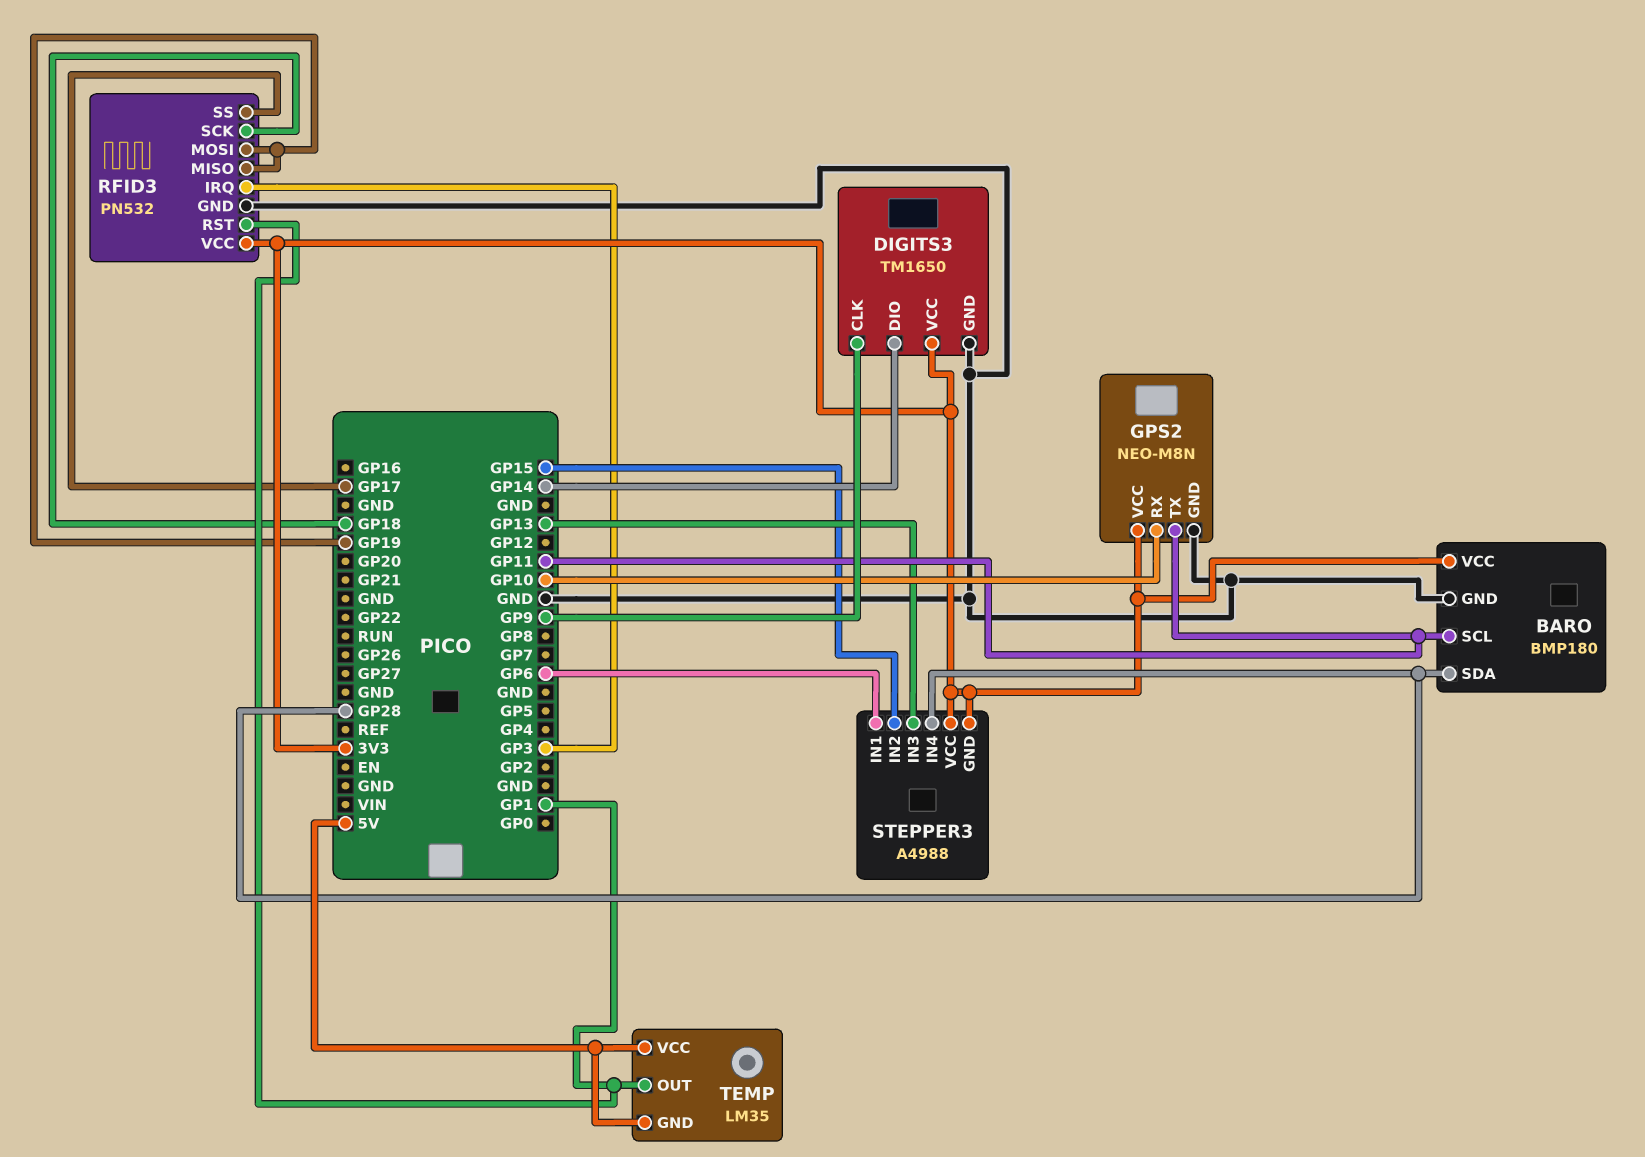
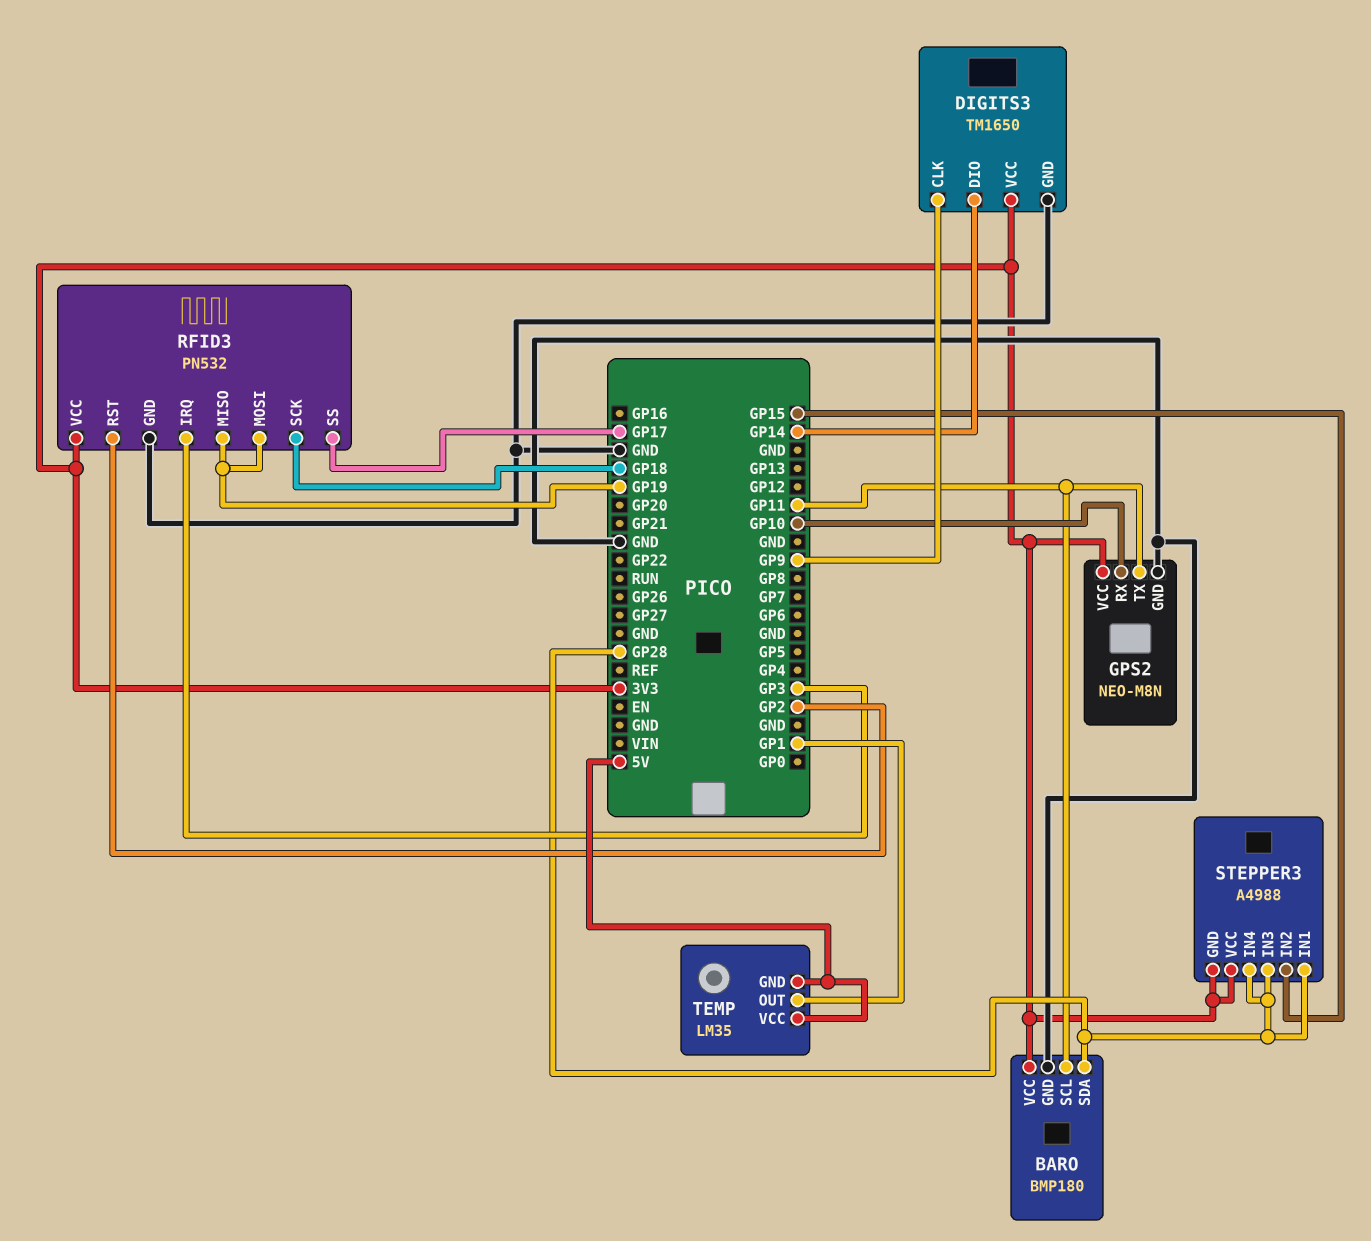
RFID3 pin RST: GP1 -> GP2
STEPPER3 pin IN1: GP6 -> GP28
STEPPER3 pin IN3: GP13 -> GP28

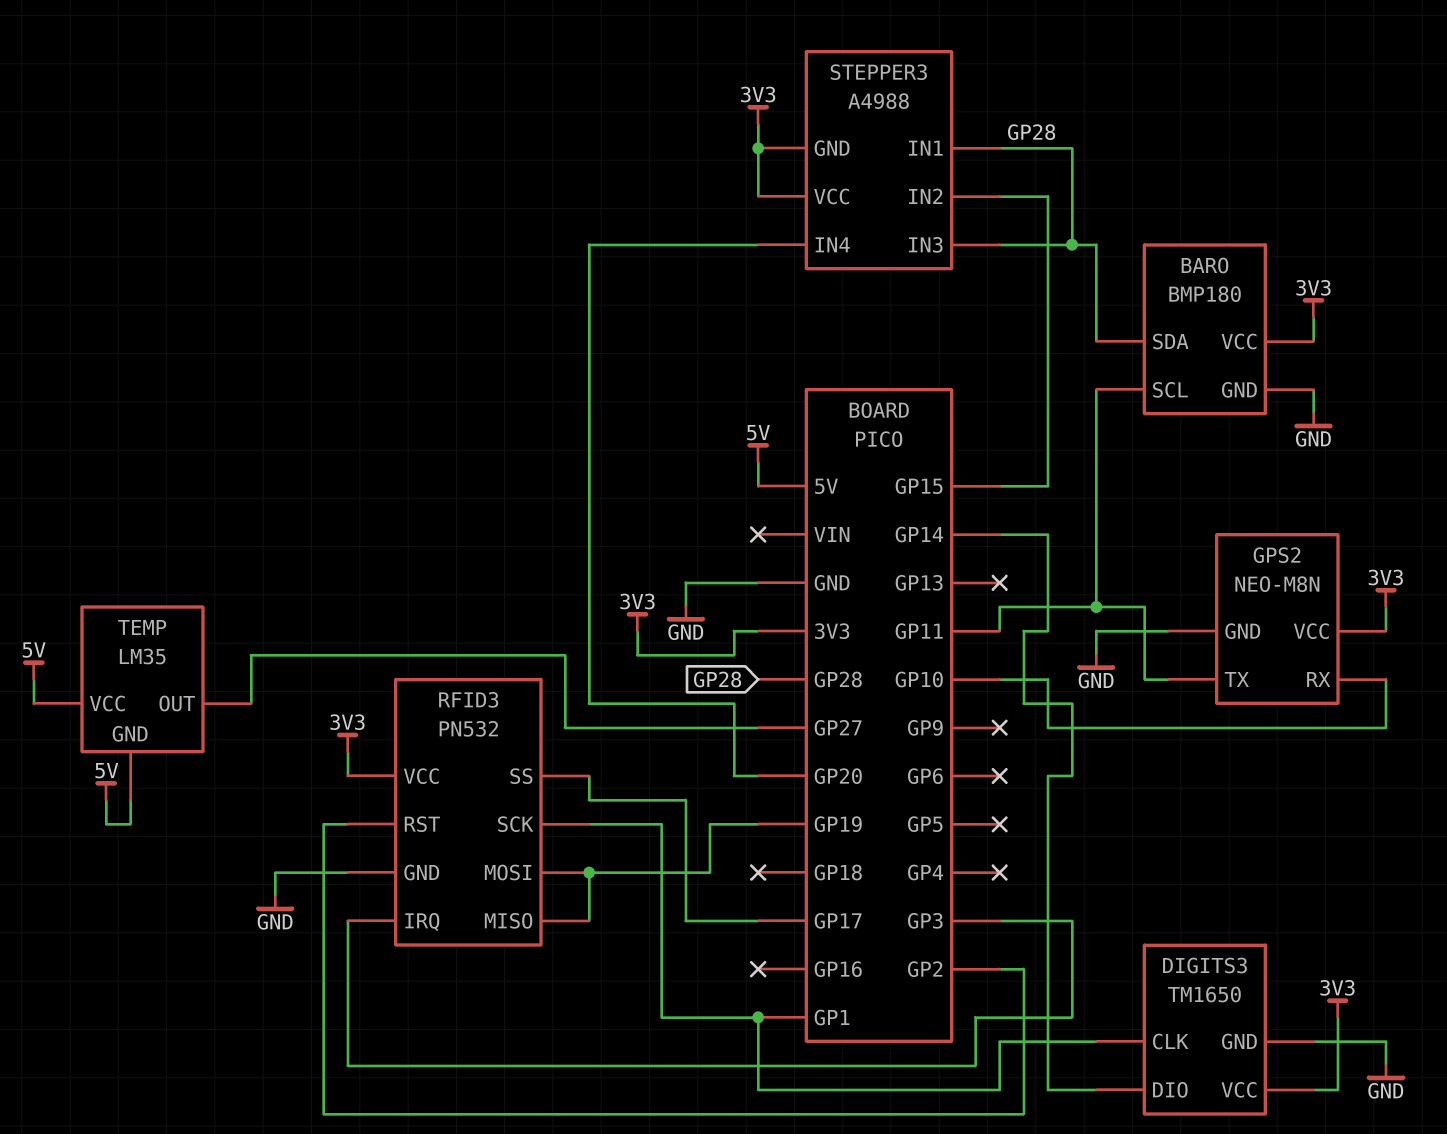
DIGITS3 pin CLK: GP9 -> GP1
RFID3 pin SCK: GP18 -> GP1
STEPPER3 pin IN4: GP28 -> GP20
TEMP pin OUT: GP1 -> GP27

